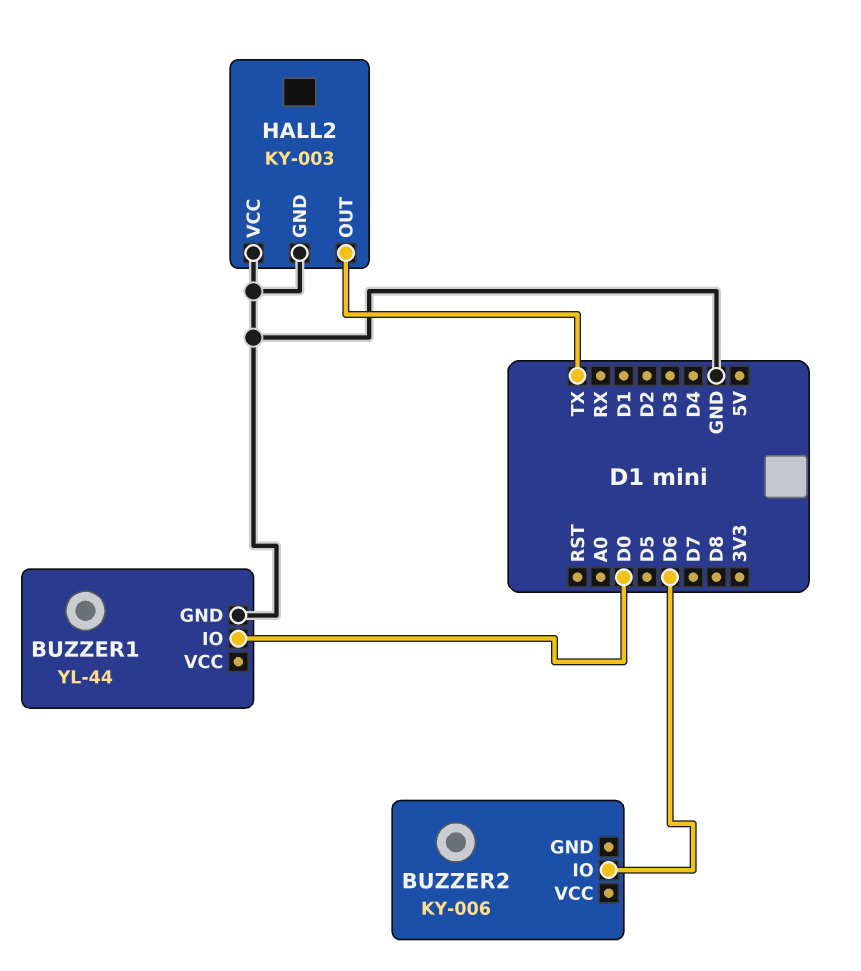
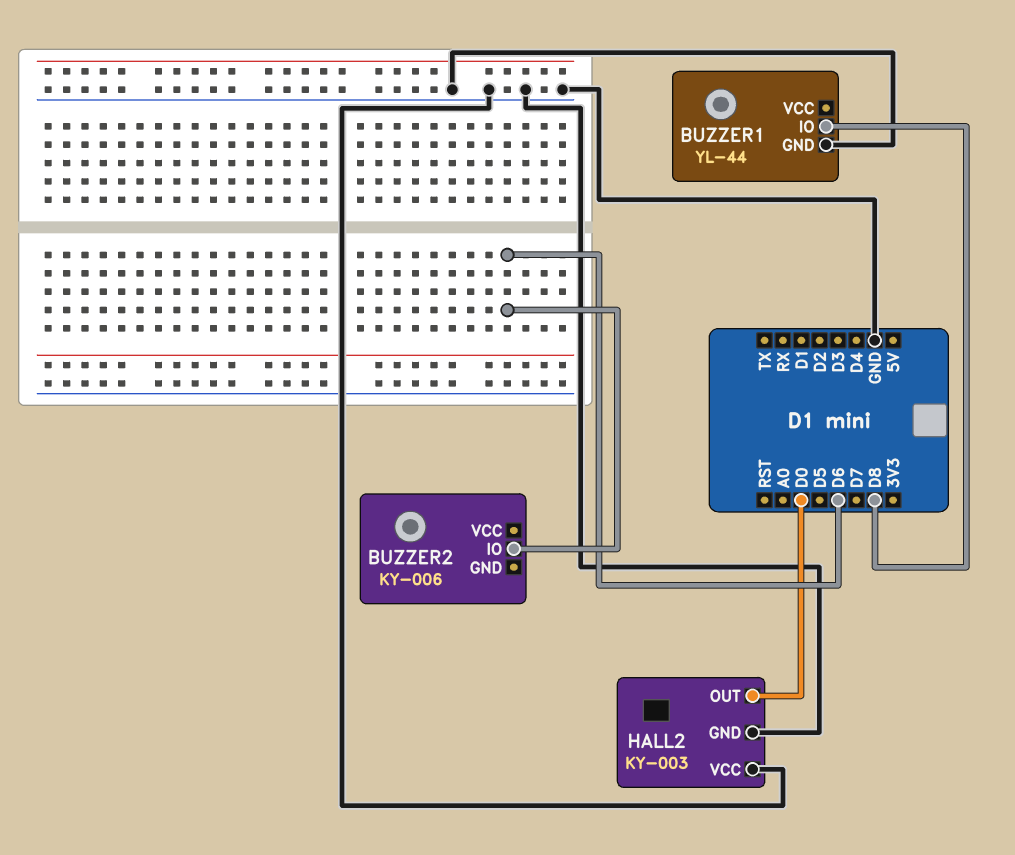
BUZZER1 pin IO: D0 -> D8
HALL2 pin OUT: TX -> D0

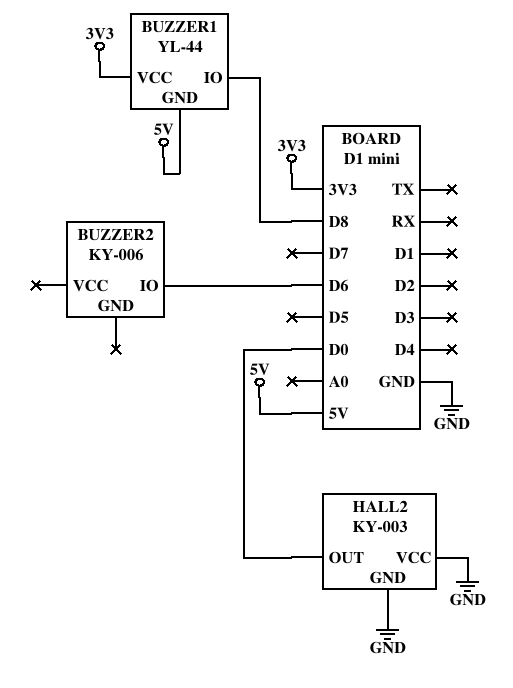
BUZZER1 pin GND: GND -> 5V
BUZZER1 pin VCC: none -> 3V3

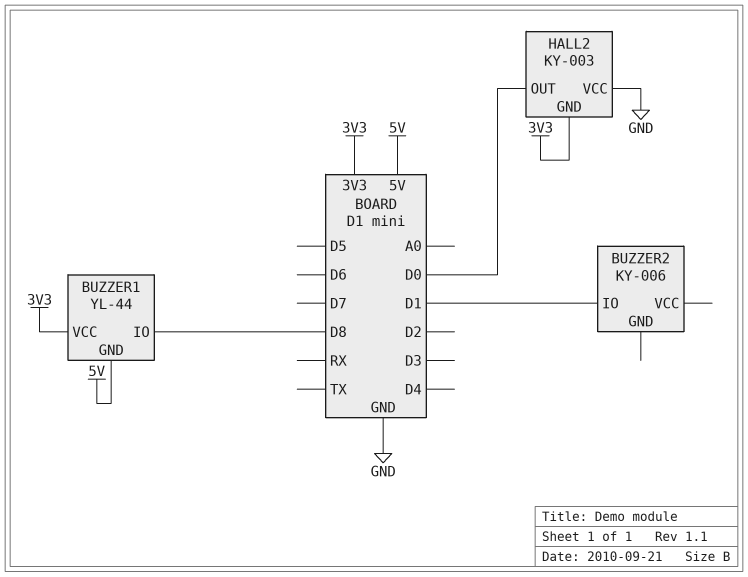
BUZZER2 pin IO: D6 -> D1
HALL2 pin GND: GND -> 3V3

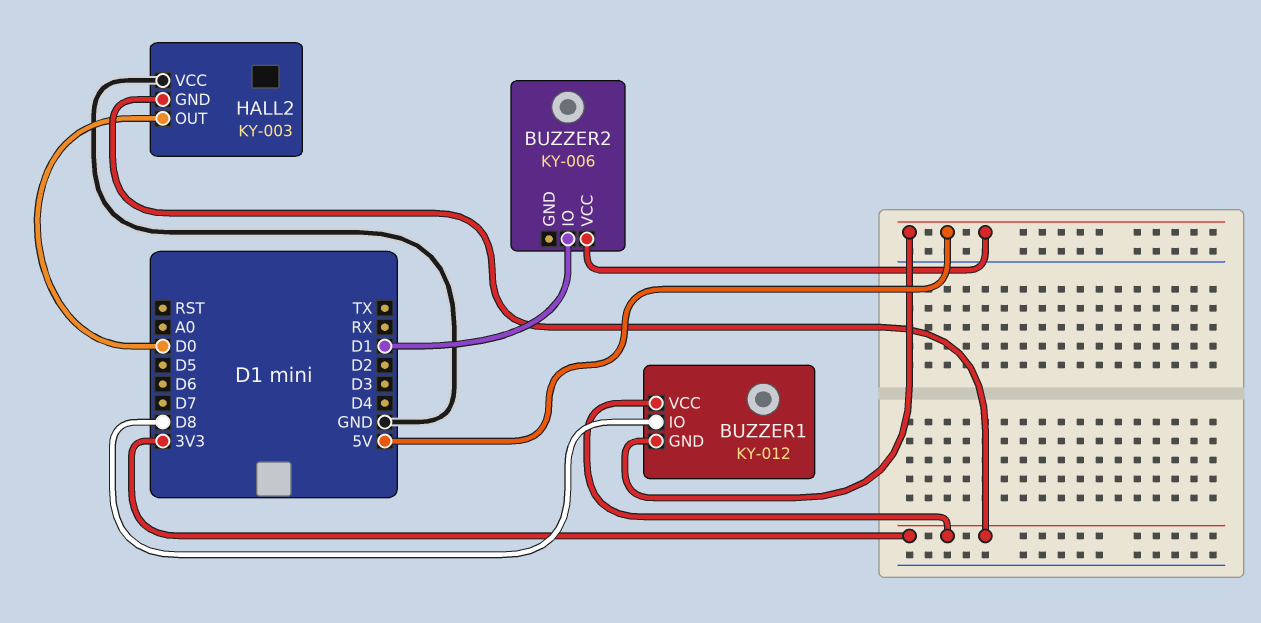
BUZZER1: YL-44 -> KY-012
BUZZER2 pin VCC: none -> 5V

